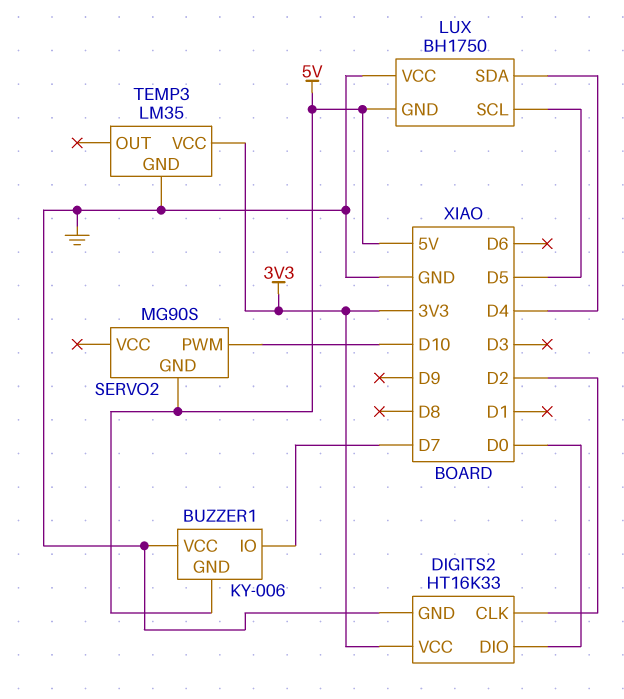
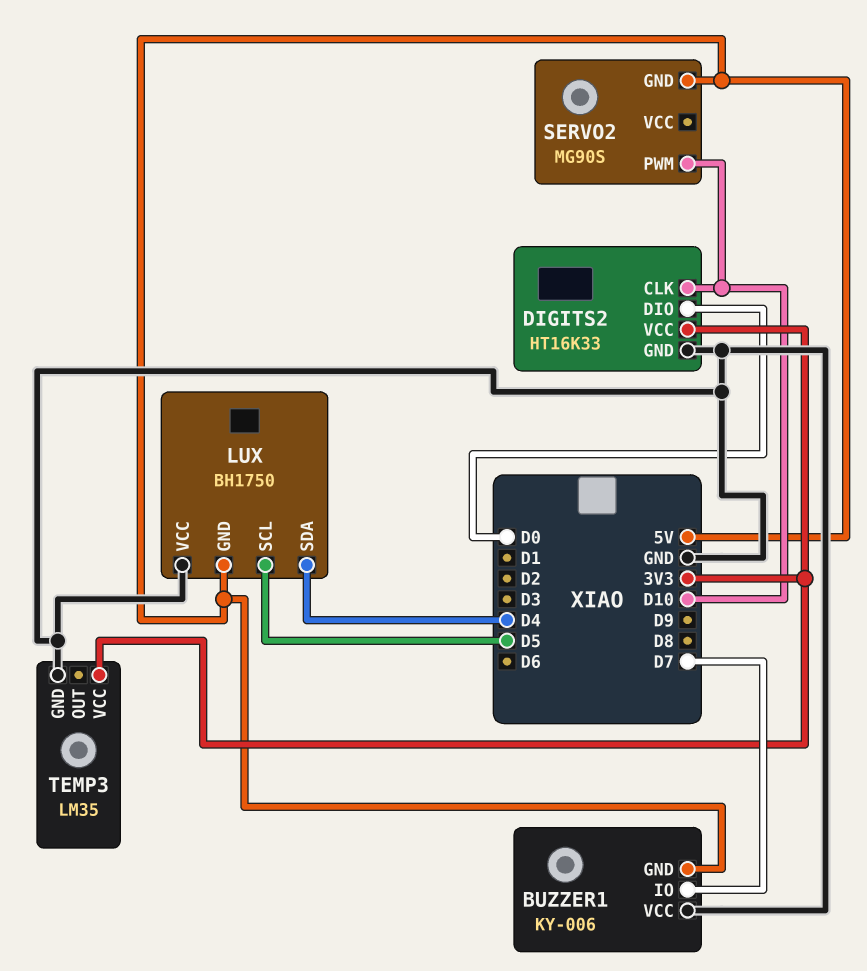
DIGITS2 pin CLK: D2 -> D10

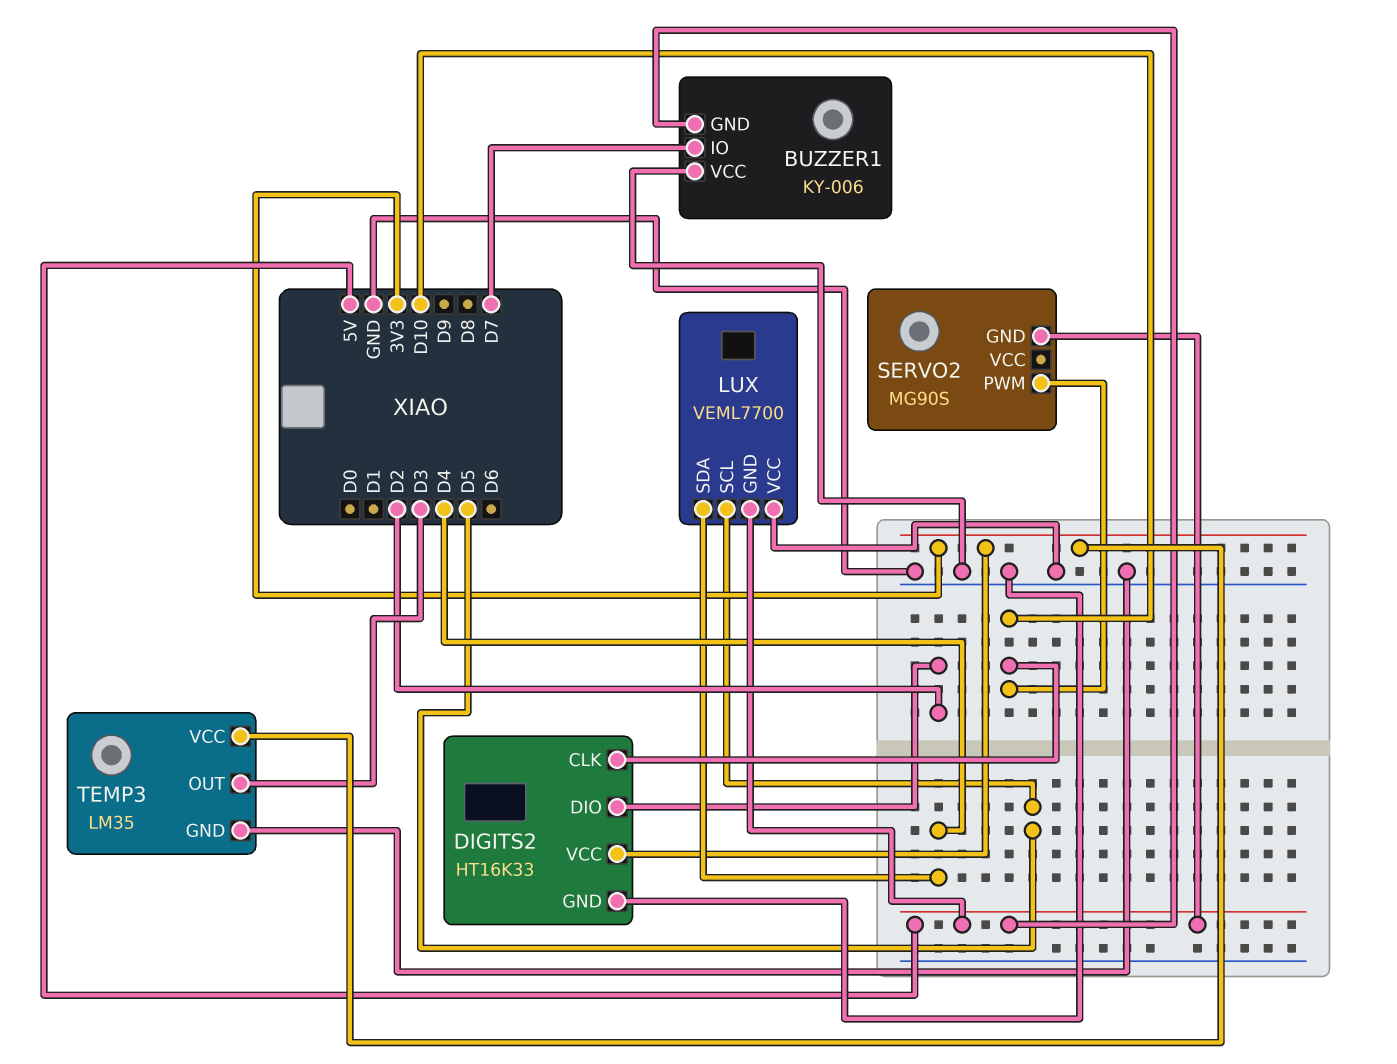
DIGITS2 pin DIO: D0 -> D2
LUX: BH1750 -> VEML7700
TEMP3 pin OUT: none -> D3

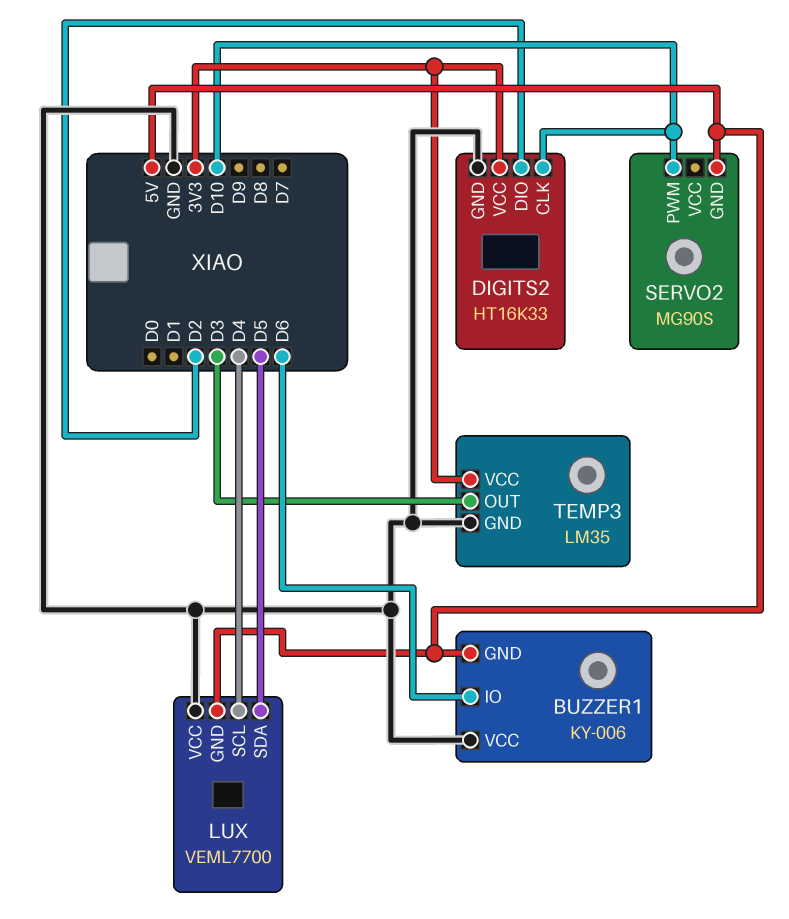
BUZZER1 pin IO: D7 -> D6
LUX pin SCL: D5 -> D4
LUX pin SDA: D4 -> D5

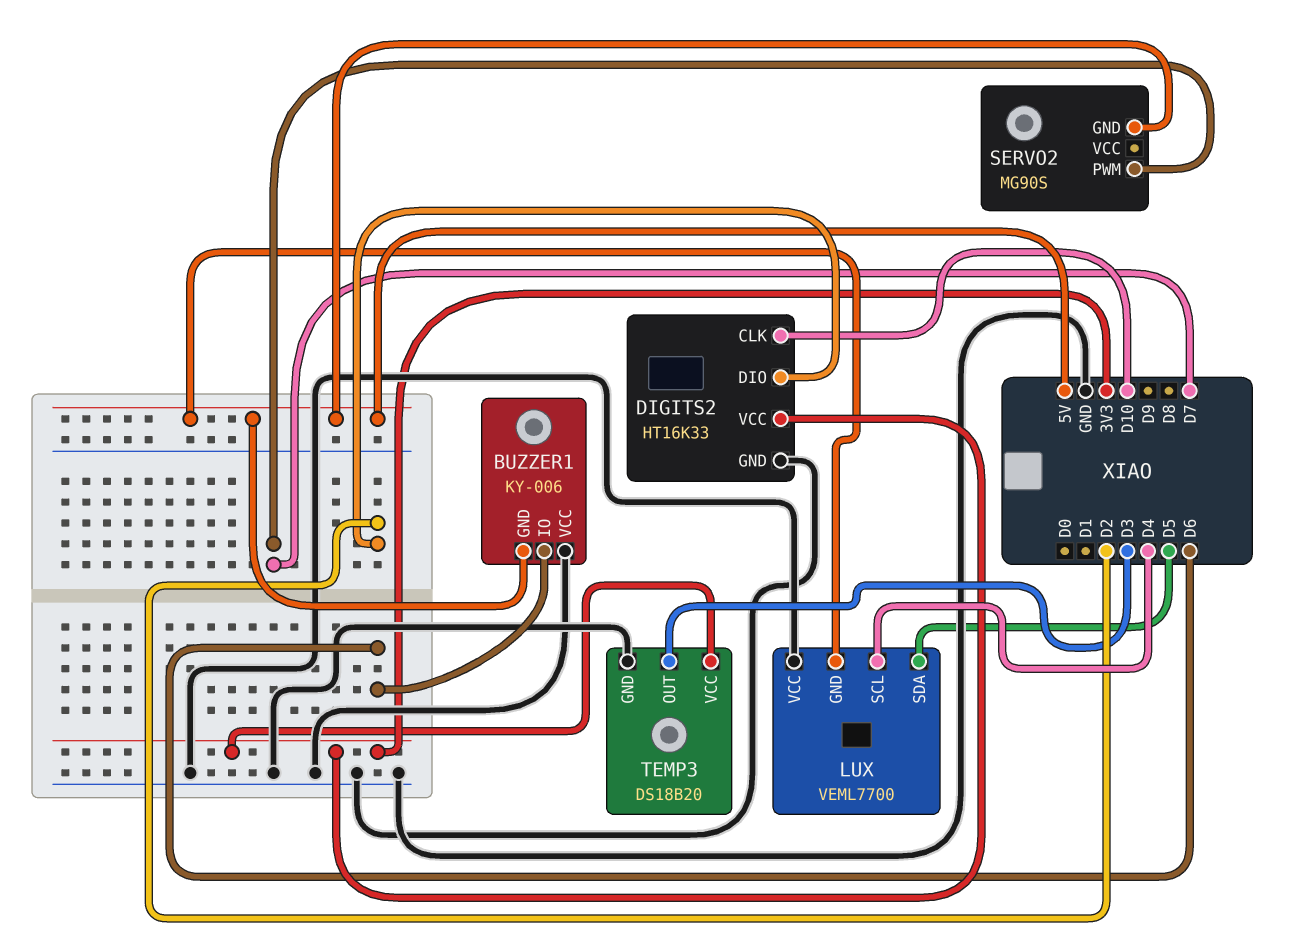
SERVO2 pin PWM: D10 -> D7
TEMP3: LM35 -> DS18B20

